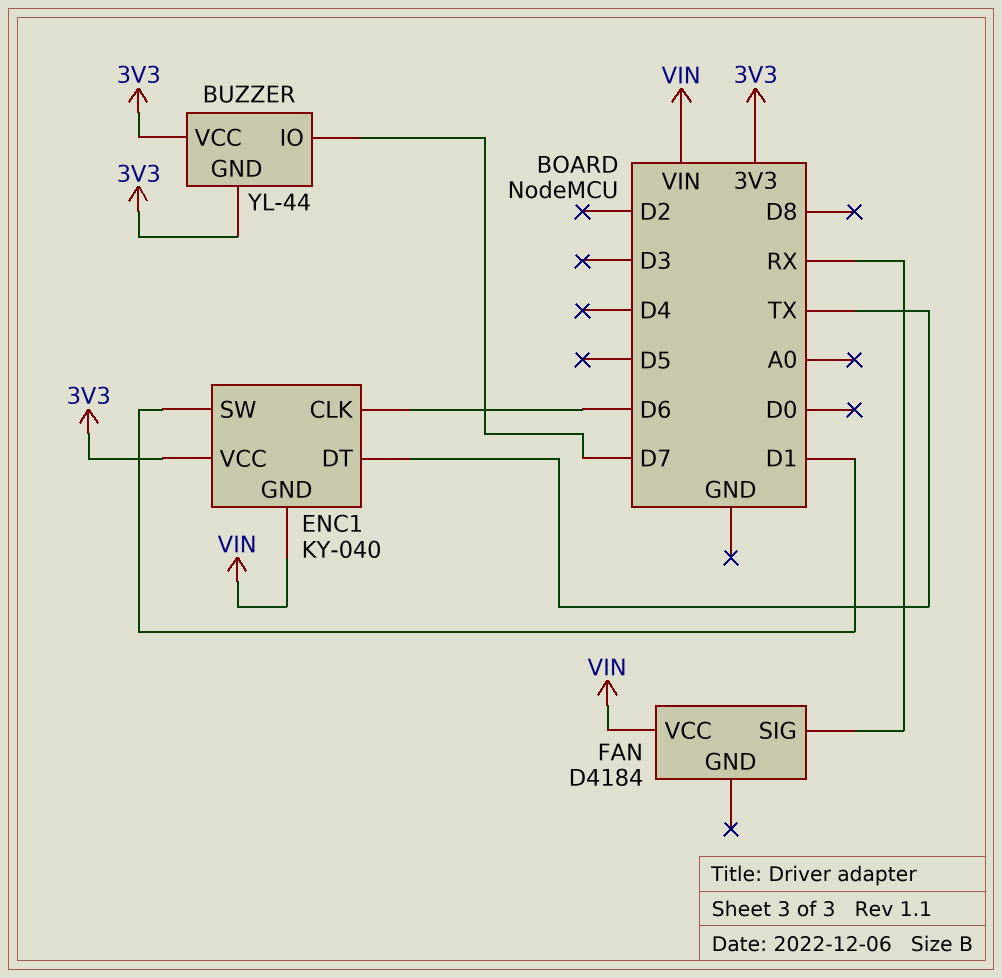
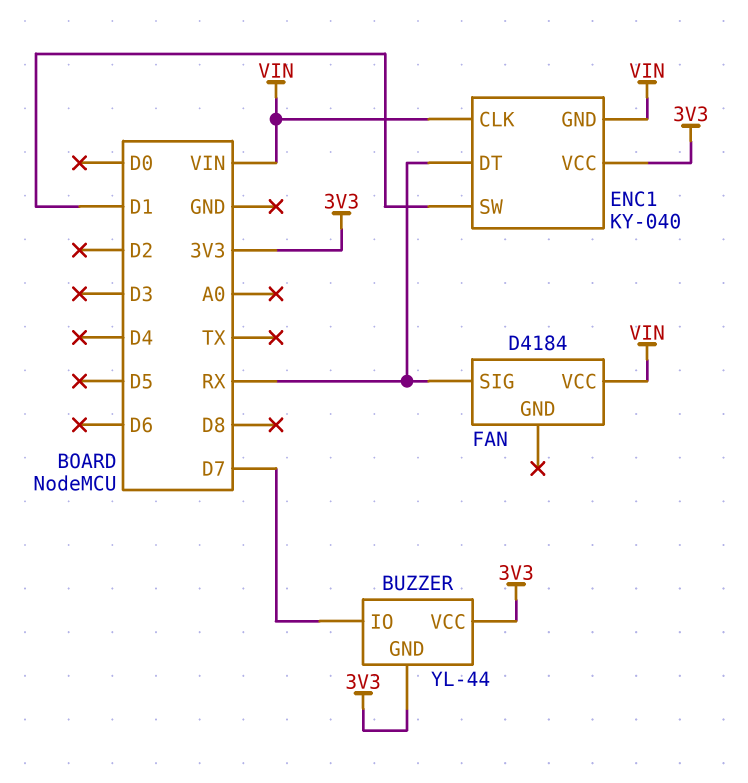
ENC1 pin CLK: D6 -> VIN
ENC1 pin DT: TX -> RX

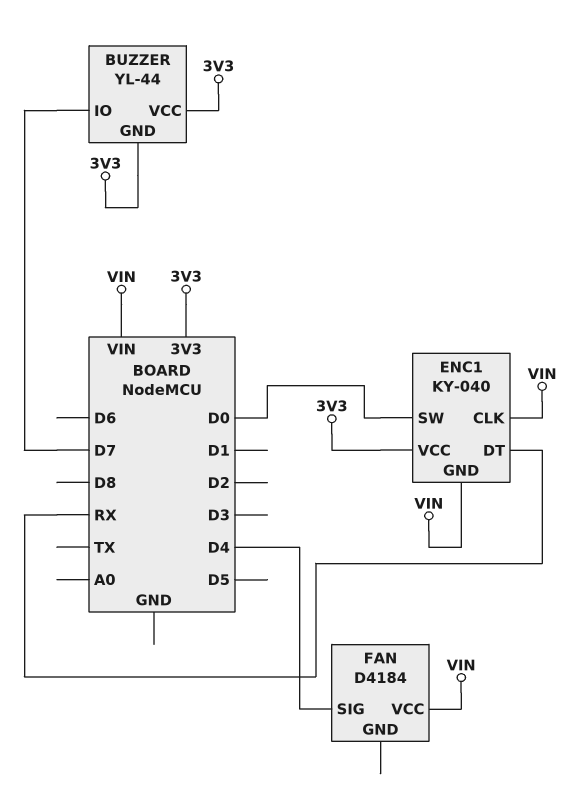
ENC1 pin SW: D1 -> D0
FAN pin SIG: RX -> D4

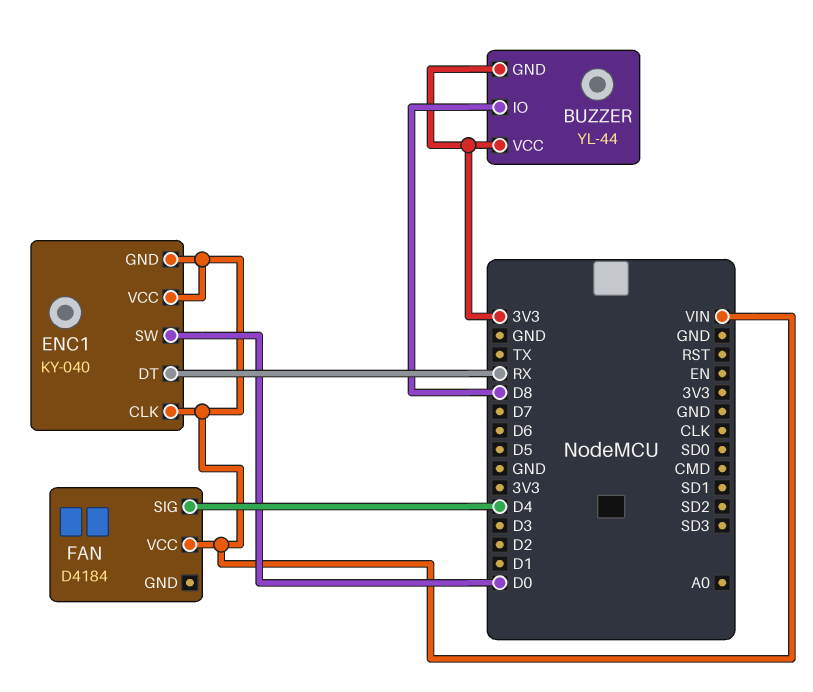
BUZZER pin IO: D7 -> D8
ENC1 pin VCC: 3V3 -> VIN

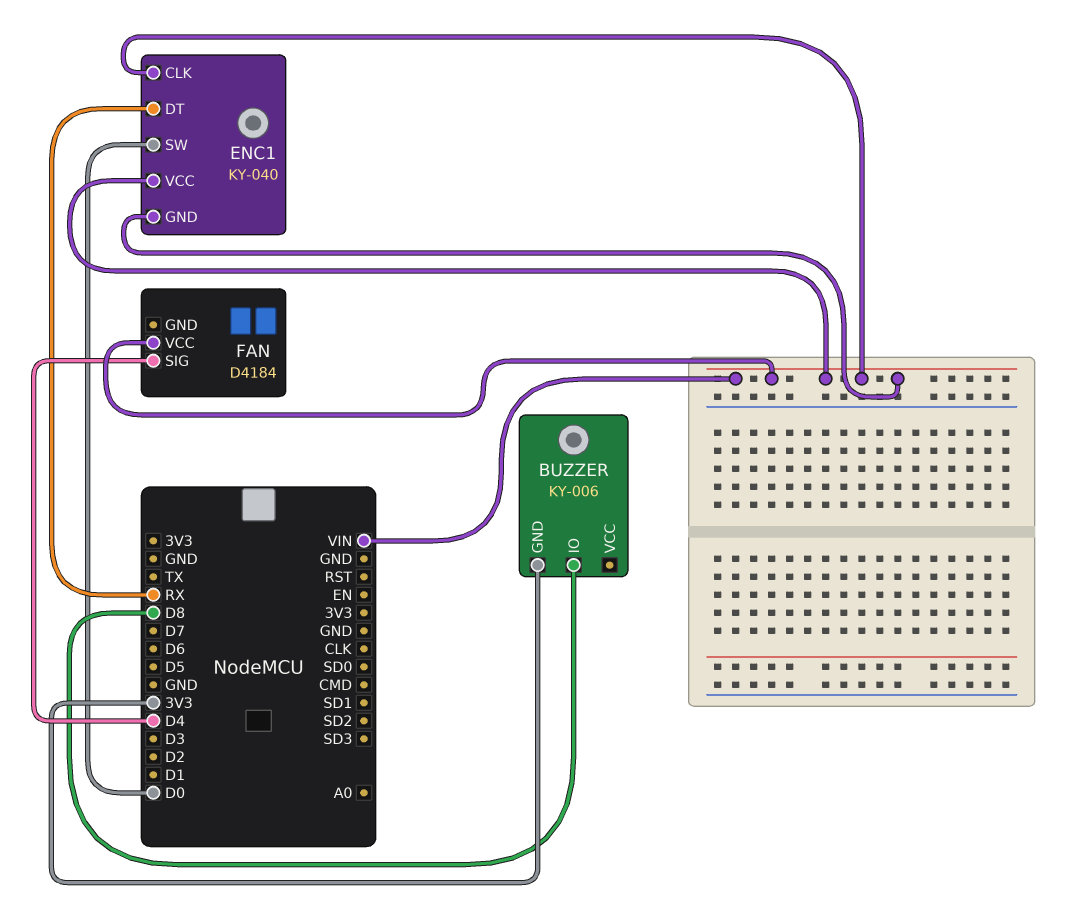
BUZZER: YL-44 -> KY-006
BUZZER pin VCC: 3V3 -> none

